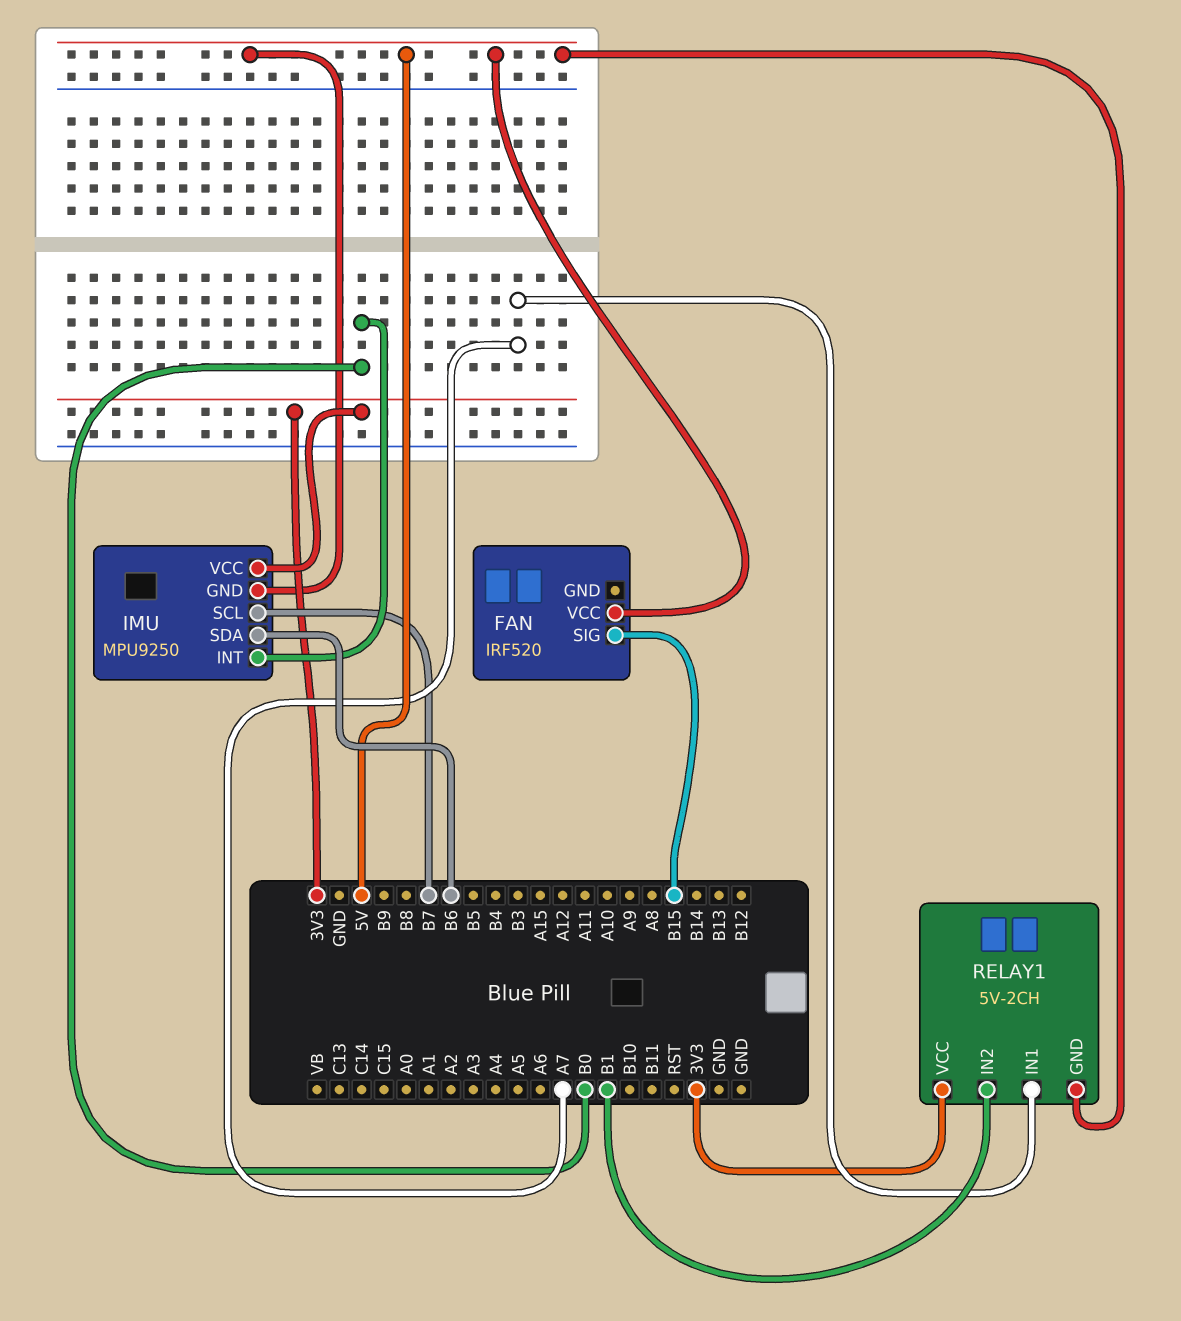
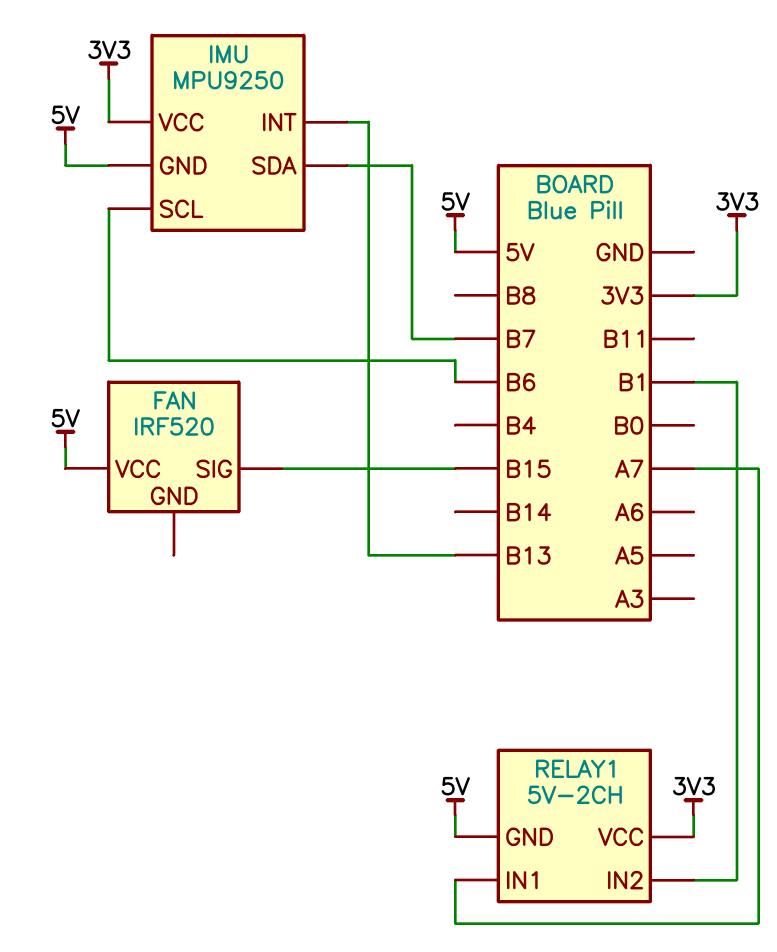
IMU pin INT: B0 -> B13
IMU pin SCL: B7 -> B6
IMU pin SDA: B6 -> B7

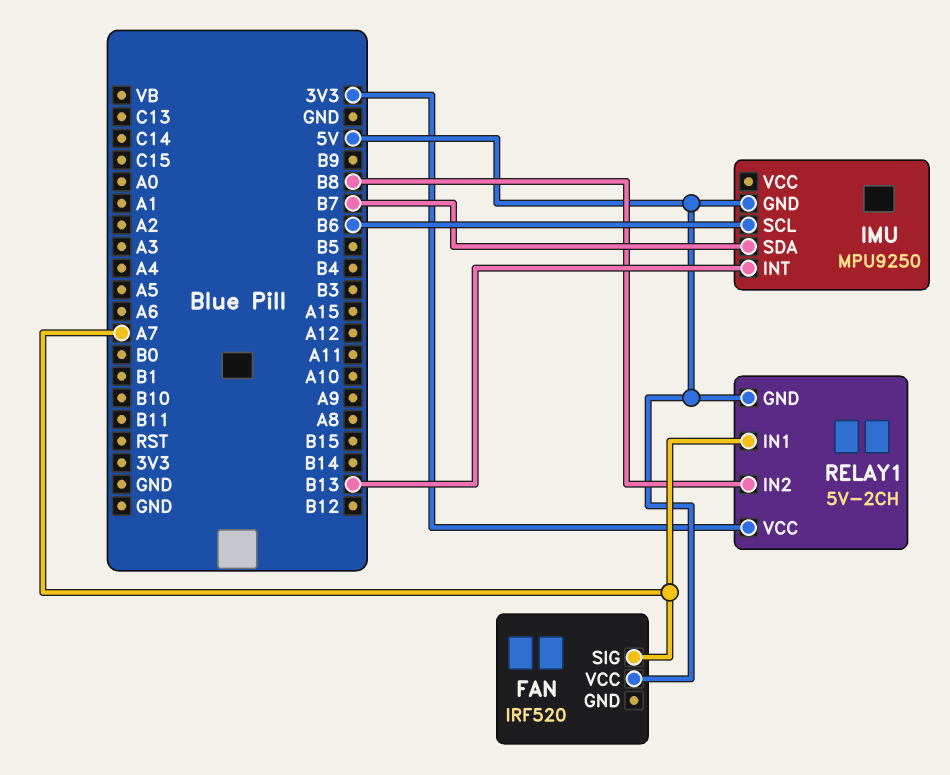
FAN pin SIG: B15 -> A7
IMU pin VCC: 3V3 -> none
RELAY1 pin IN2: B1 -> B8

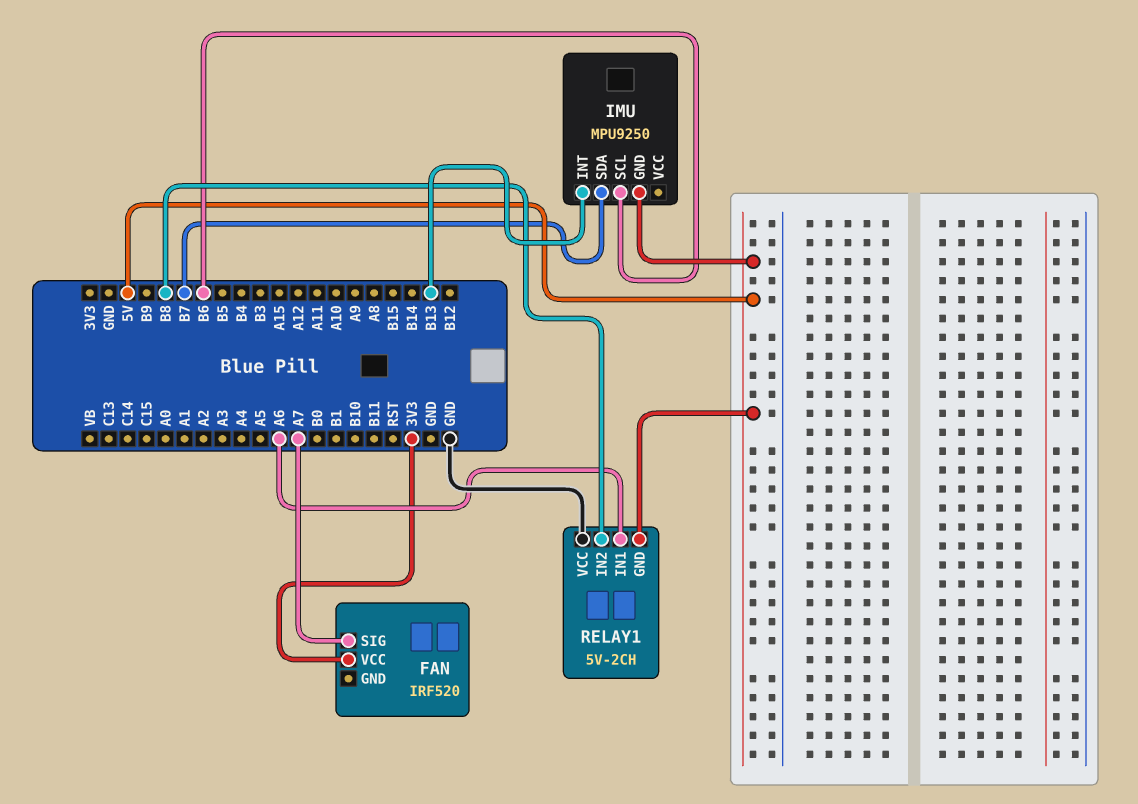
FAN pin VCC: 5V -> 3V3
RELAY1 pin IN1: A7 -> A6
RELAY1 pin VCC: 3V3 -> GND

